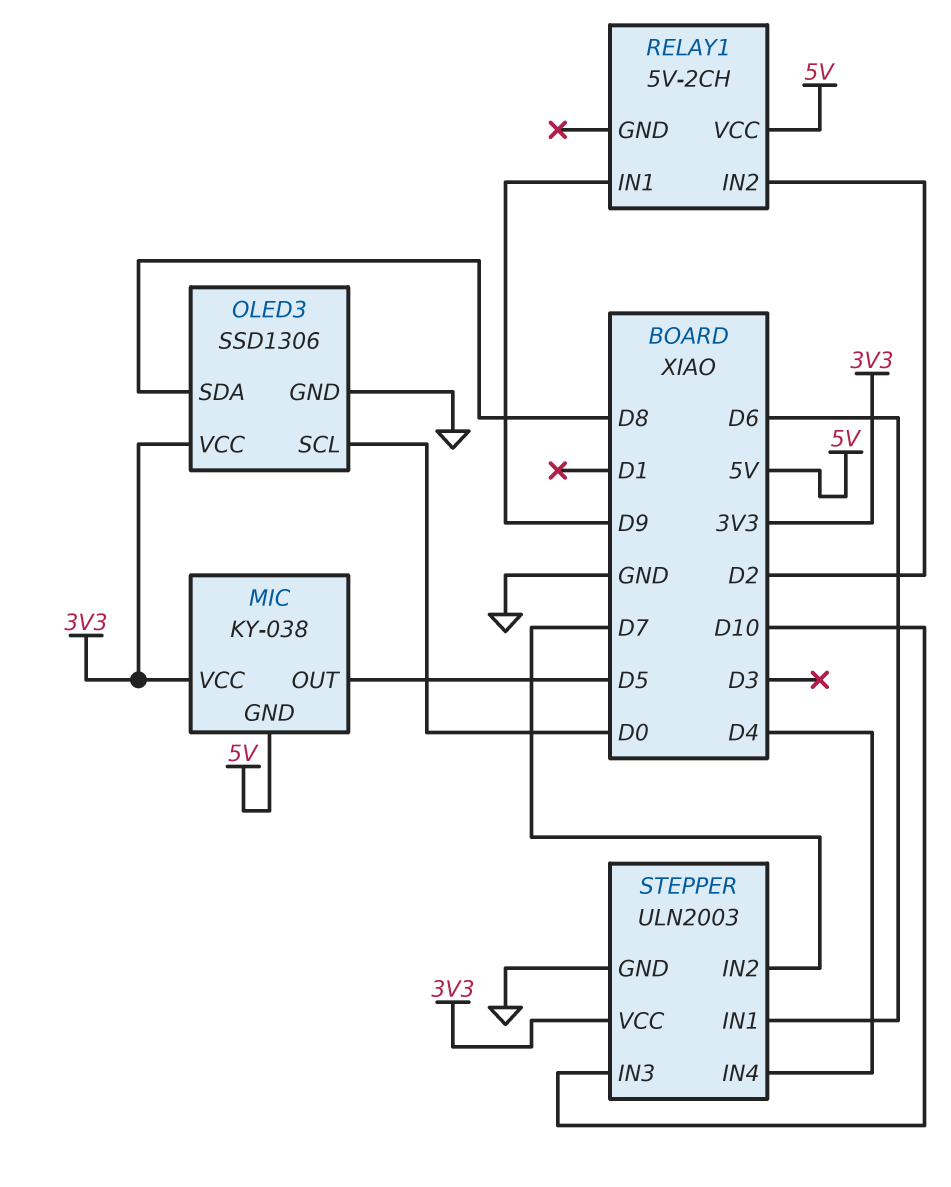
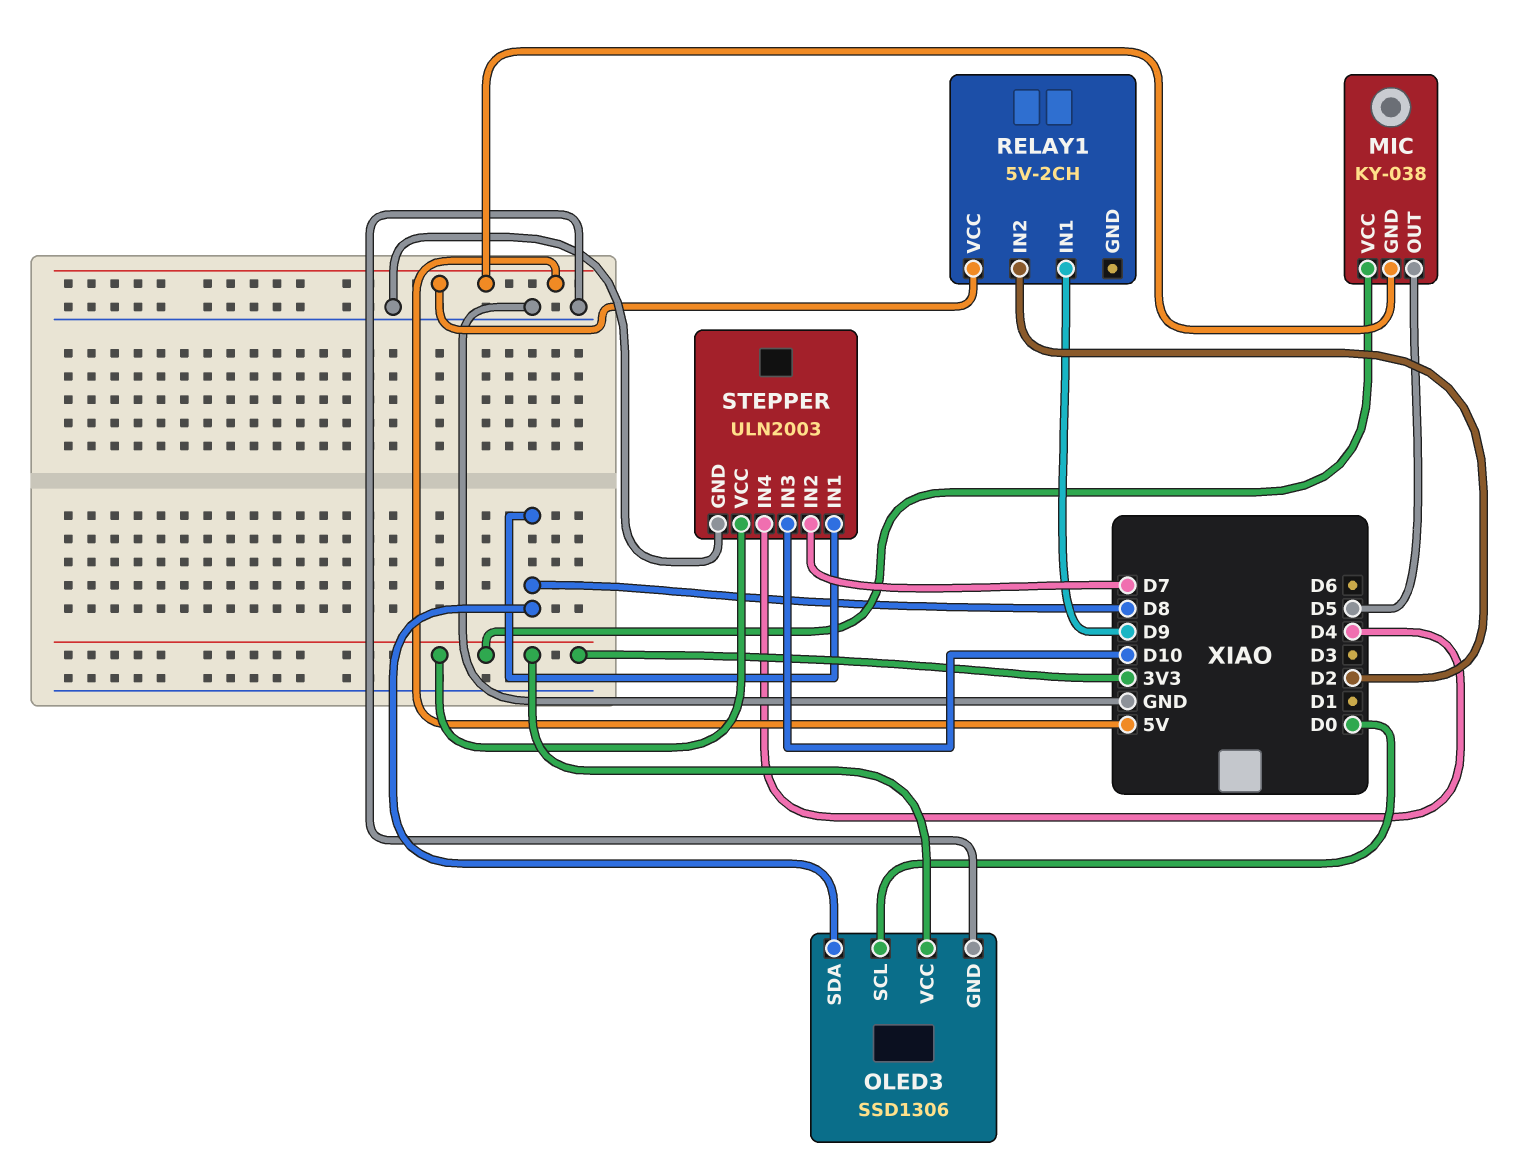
STEPPER pin IN1: D6 -> D8

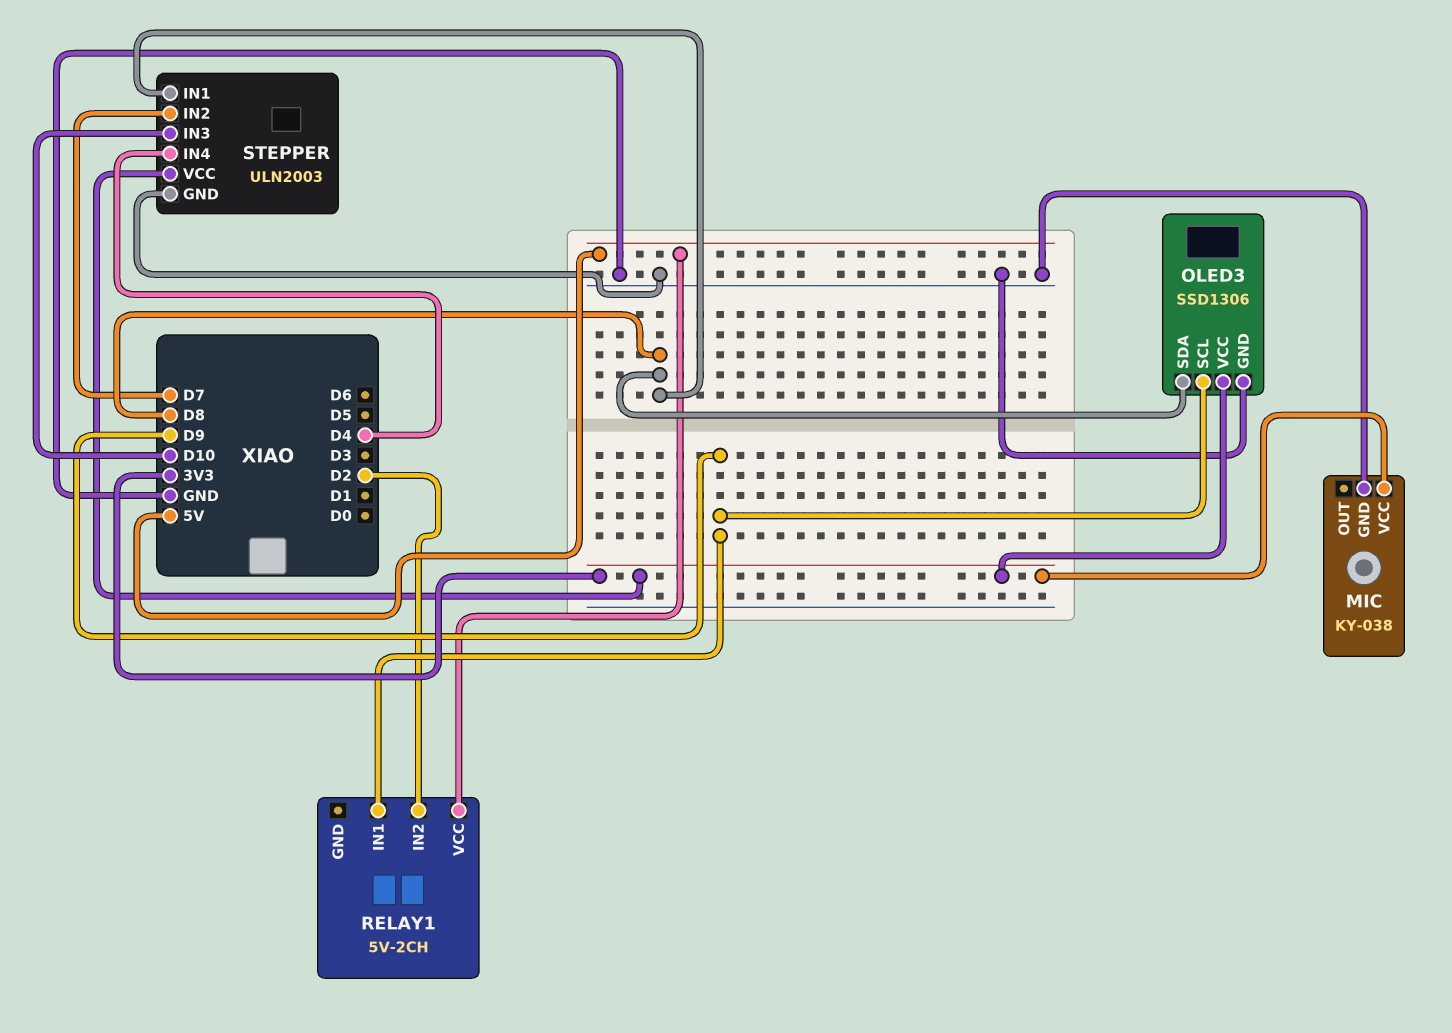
MIC pin GND: 5V -> GND
MIC pin OUT: D5 -> none
OLED3 pin SCL: D0 -> D9

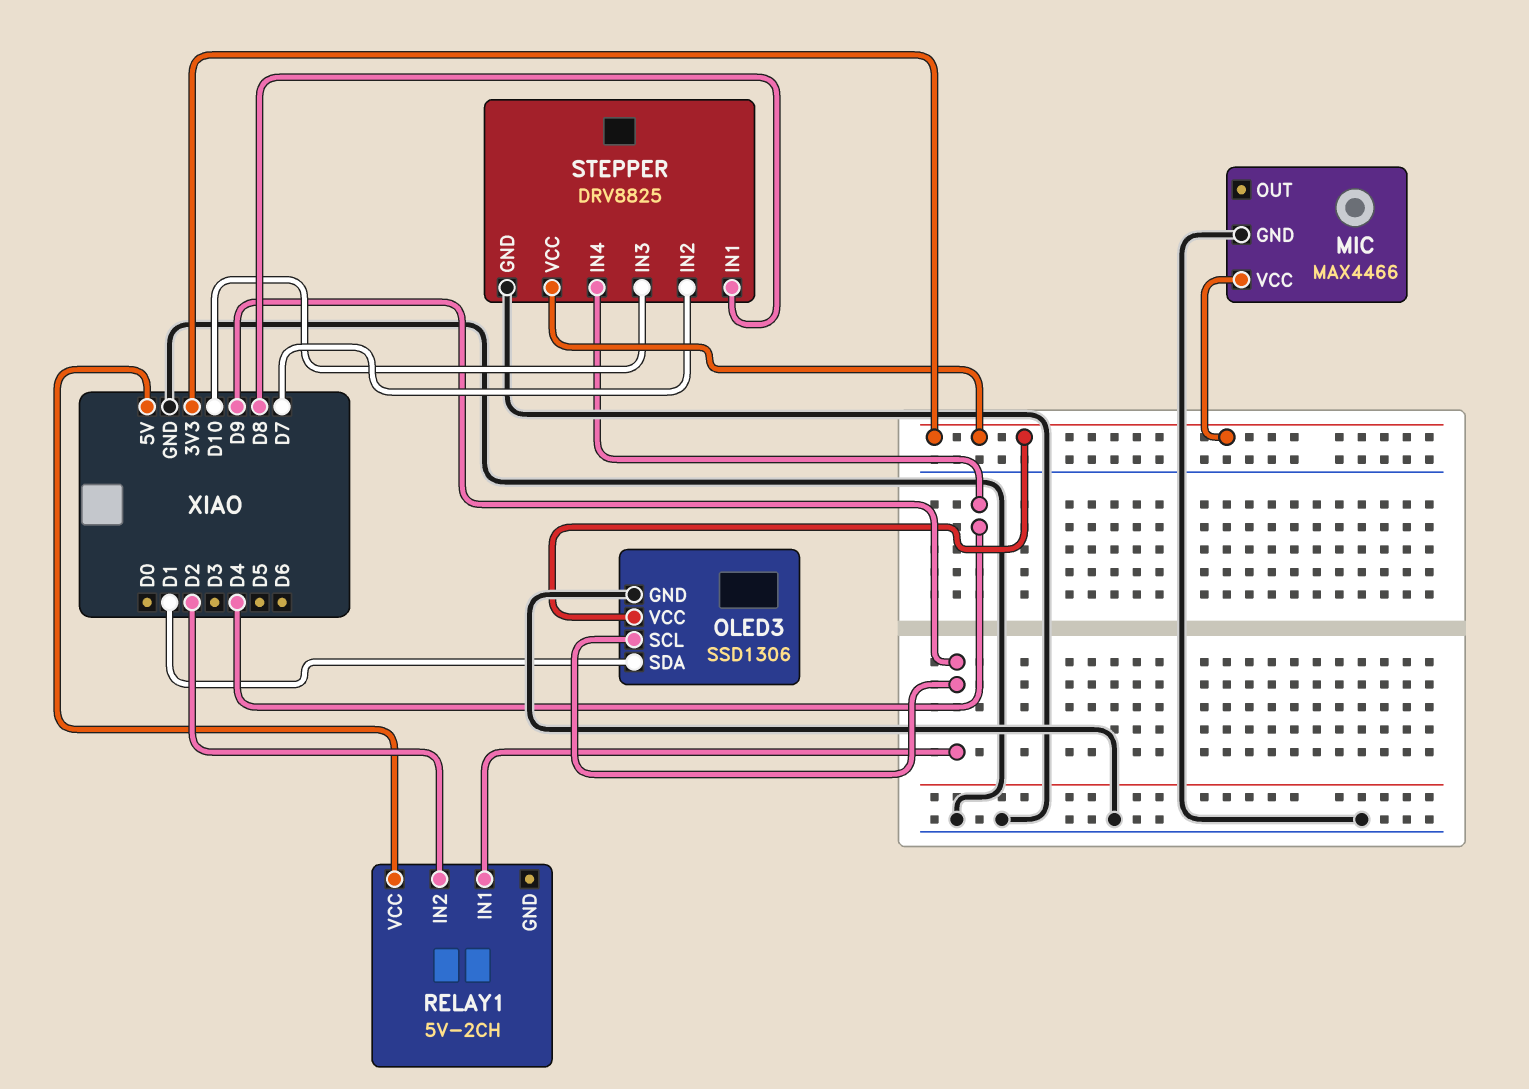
MIC: KY-038 -> MAX4466
OLED3 pin SDA: D8 -> D1
STEPPER: ULN2003 -> DRV8825

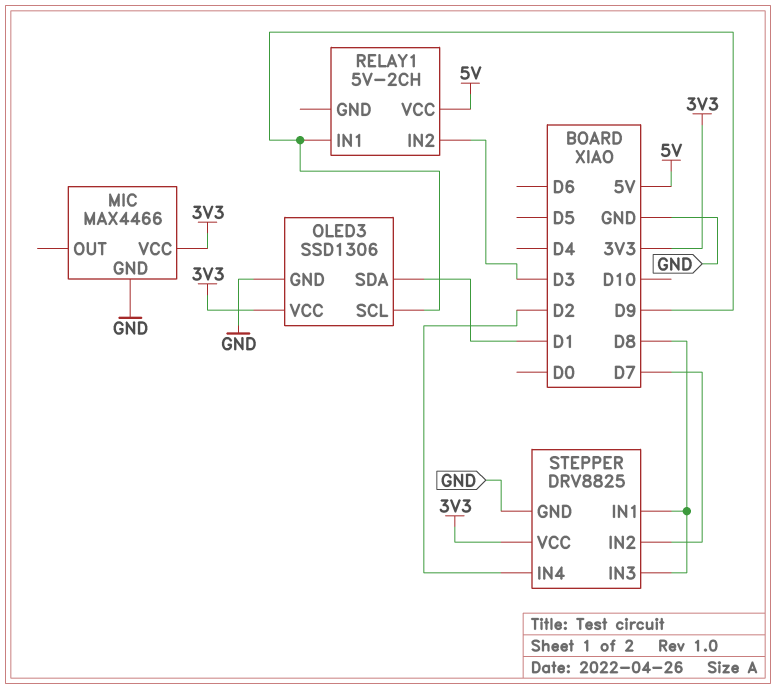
RELAY1 pin IN2: D2 -> D3
STEPPER pin IN3: D10 -> D8
STEPPER pin IN4: D4 -> D2

